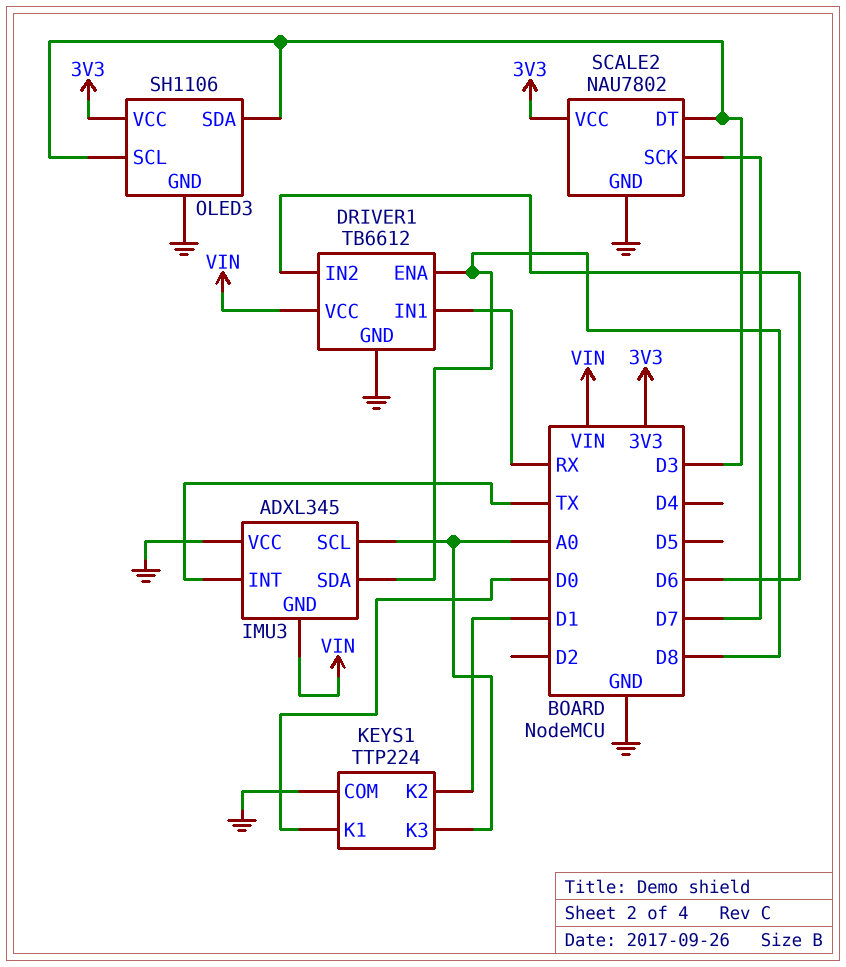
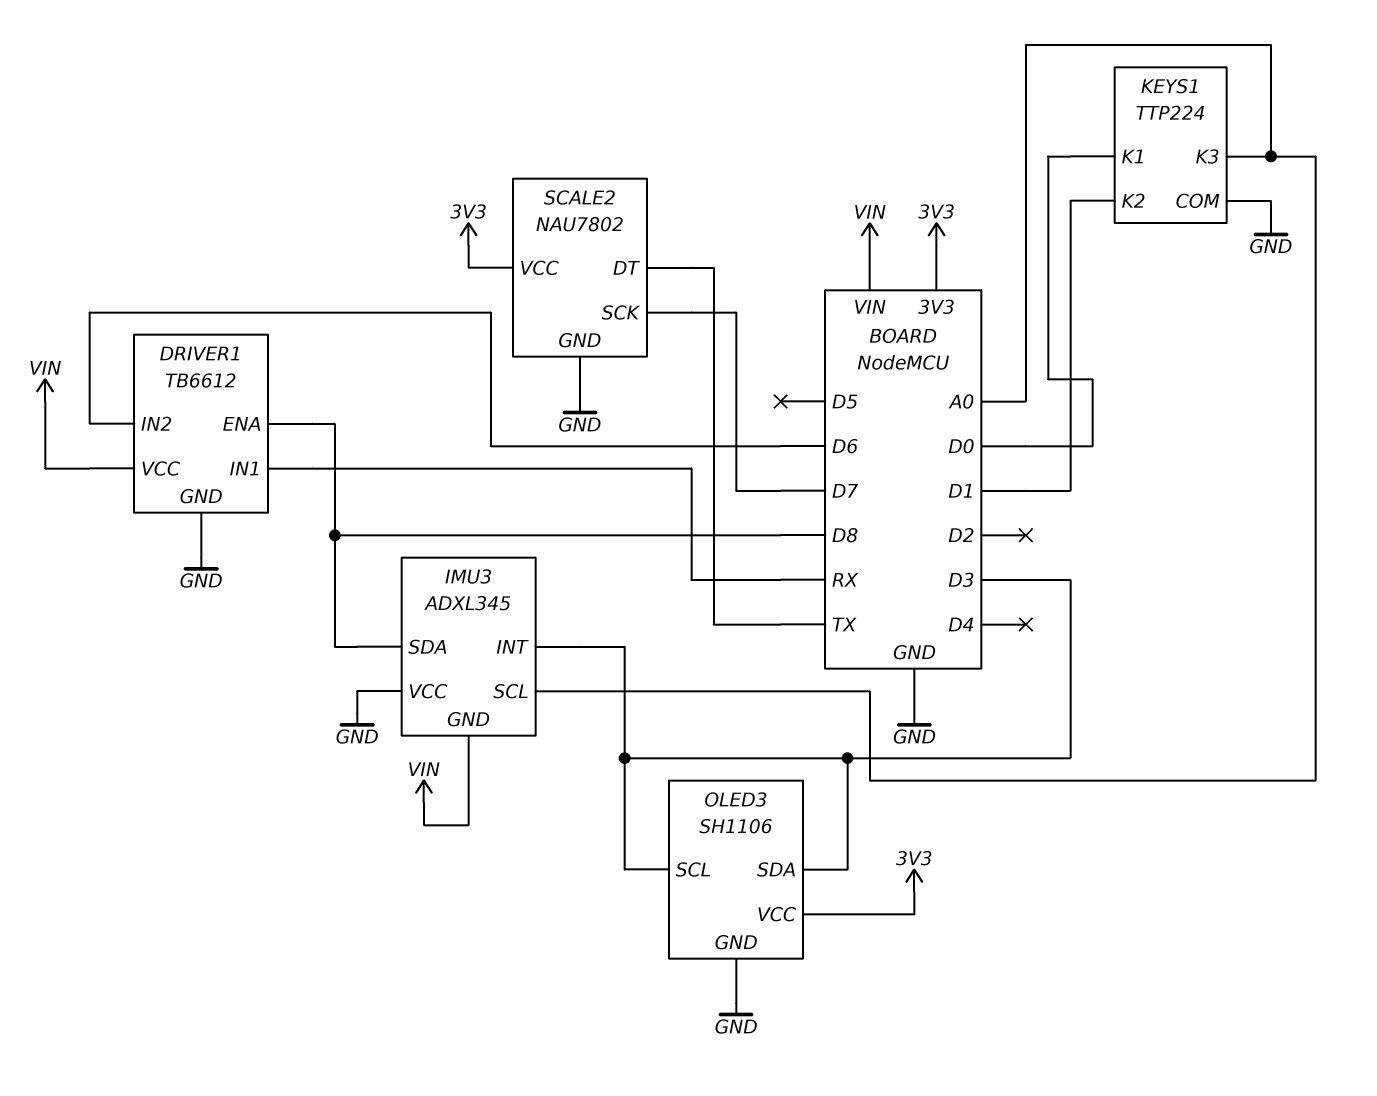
IMU3 pin INT: TX -> D3
SCALE2 pin DT: D3 -> TX

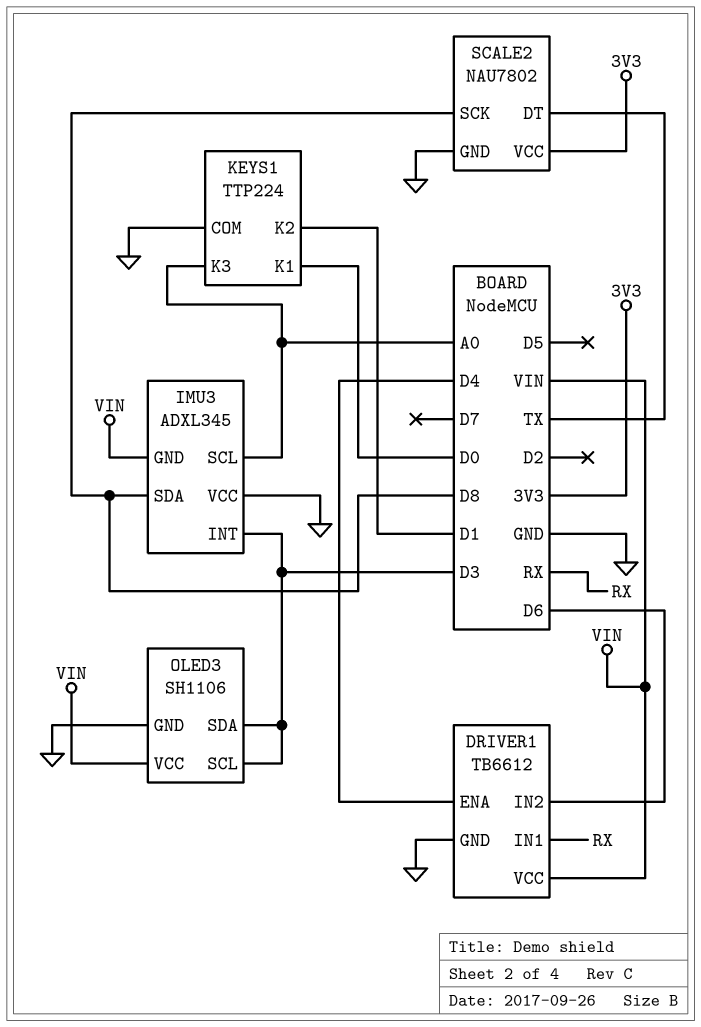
DRIVER1 pin ENA: D8 -> D4
OLED3 pin VCC: 3V3 -> VIN
SCALE2 pin SCK: D7 -> D8

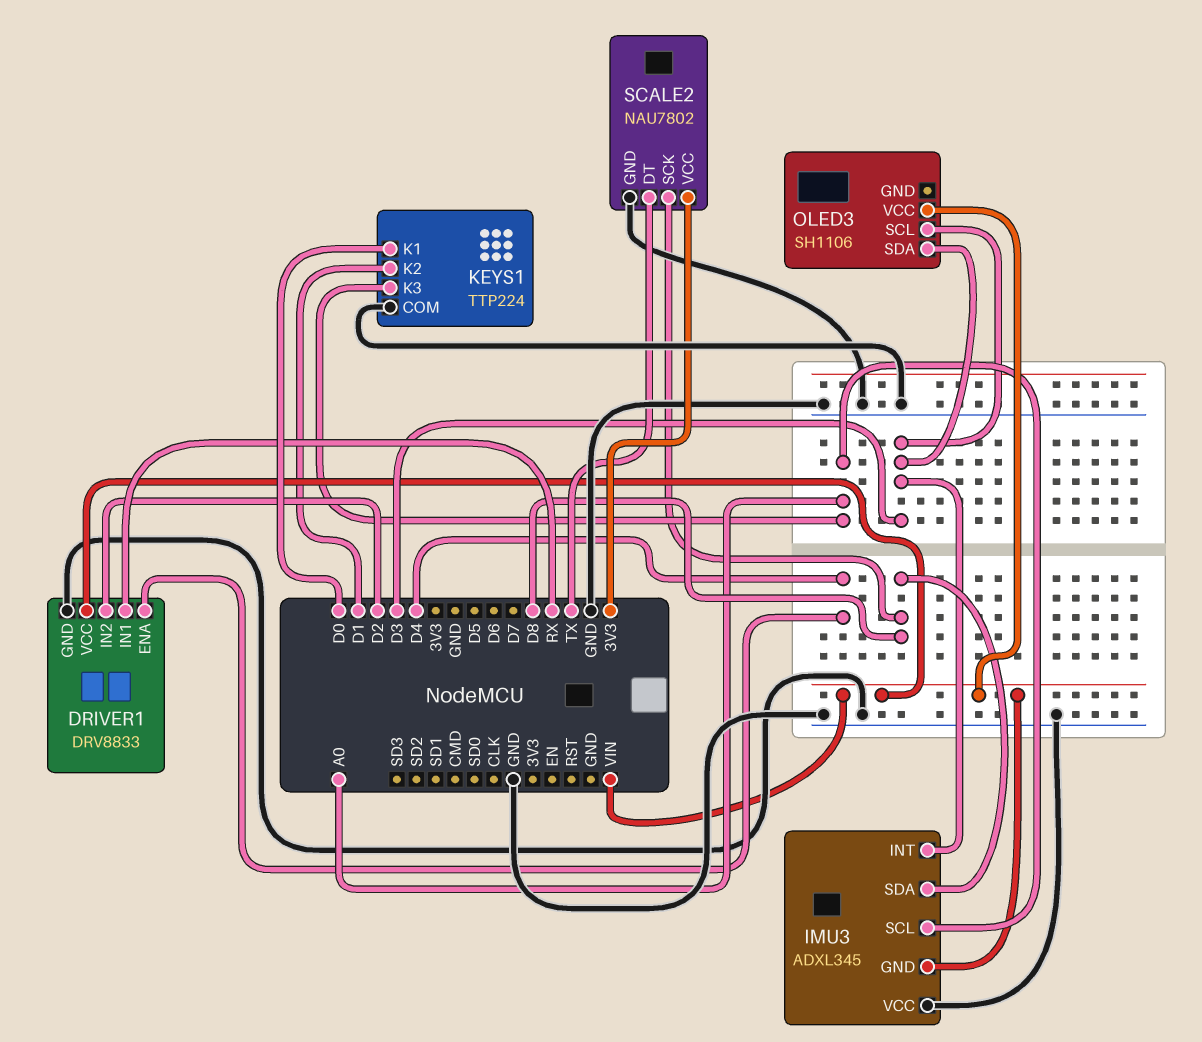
DRIVER1: TB6612 -> DRV8833
DRIVER1 pin IN2: D6 -> D2
OLED3 pin GND: GND -> none

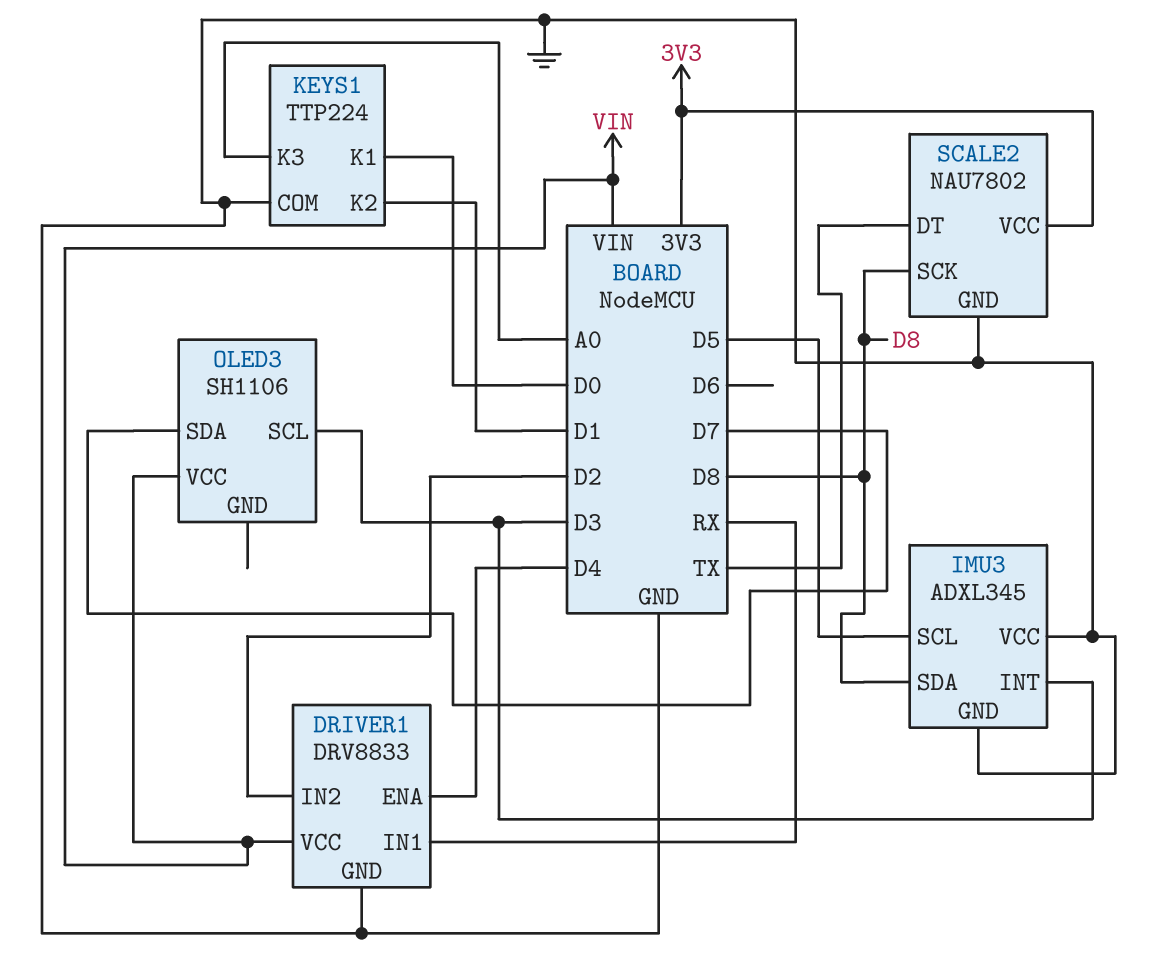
IMU3 pin GND: VIN -> GND
IMU3 pin SCL: A0 -> D5
OLED3 pin SDA: D3 -> D7

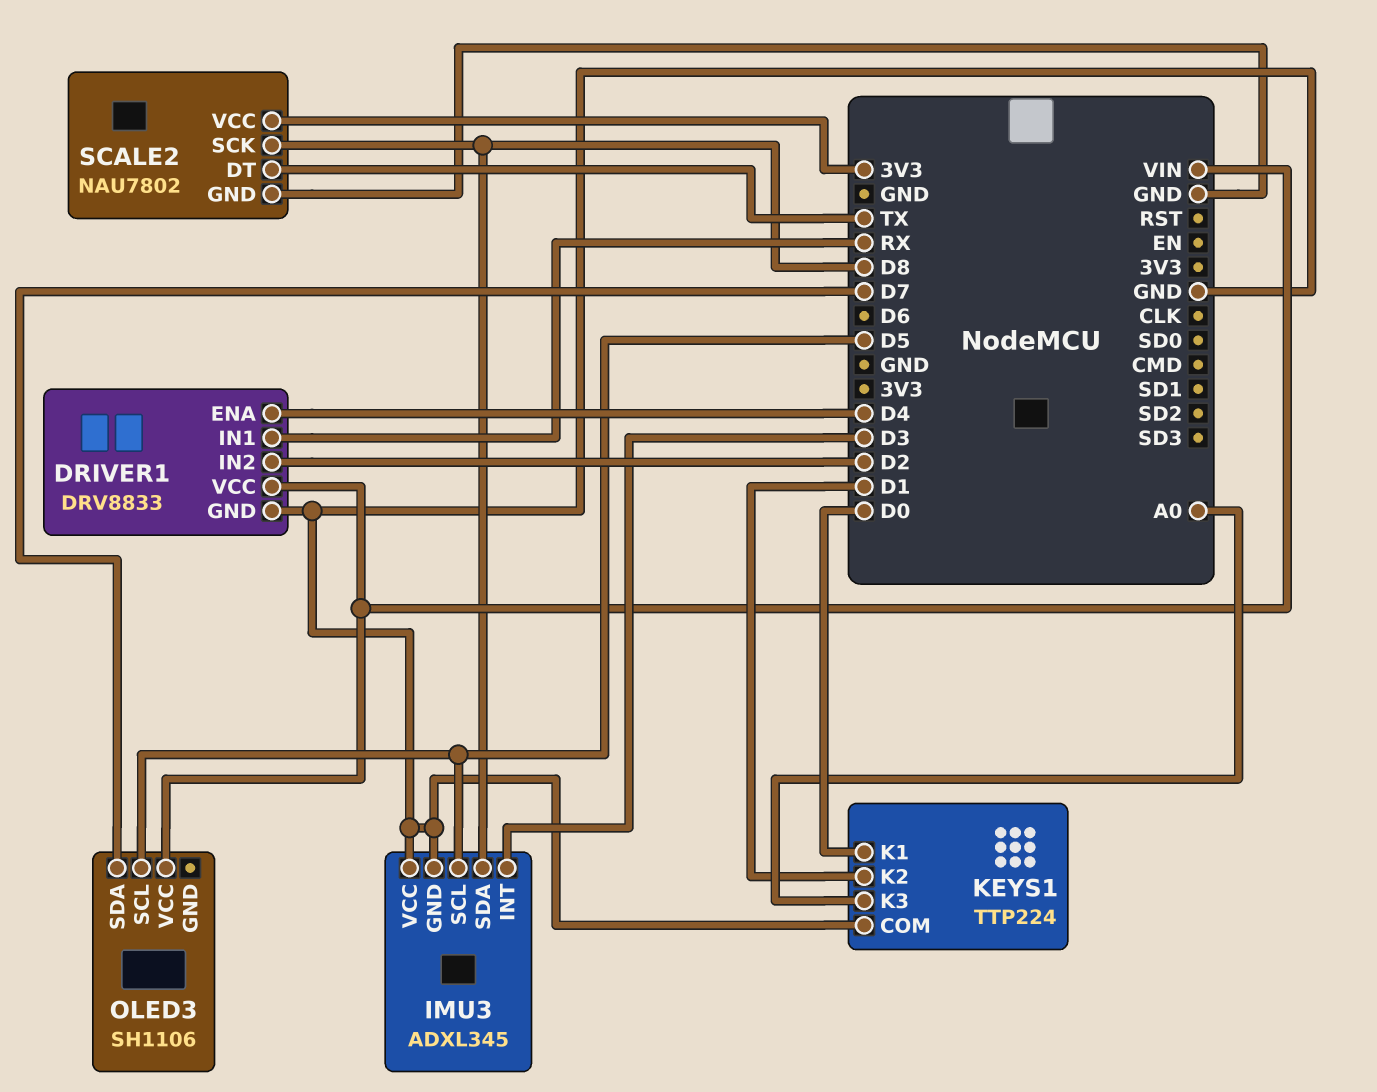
OLED3 pin SCL: D3 -> D5

